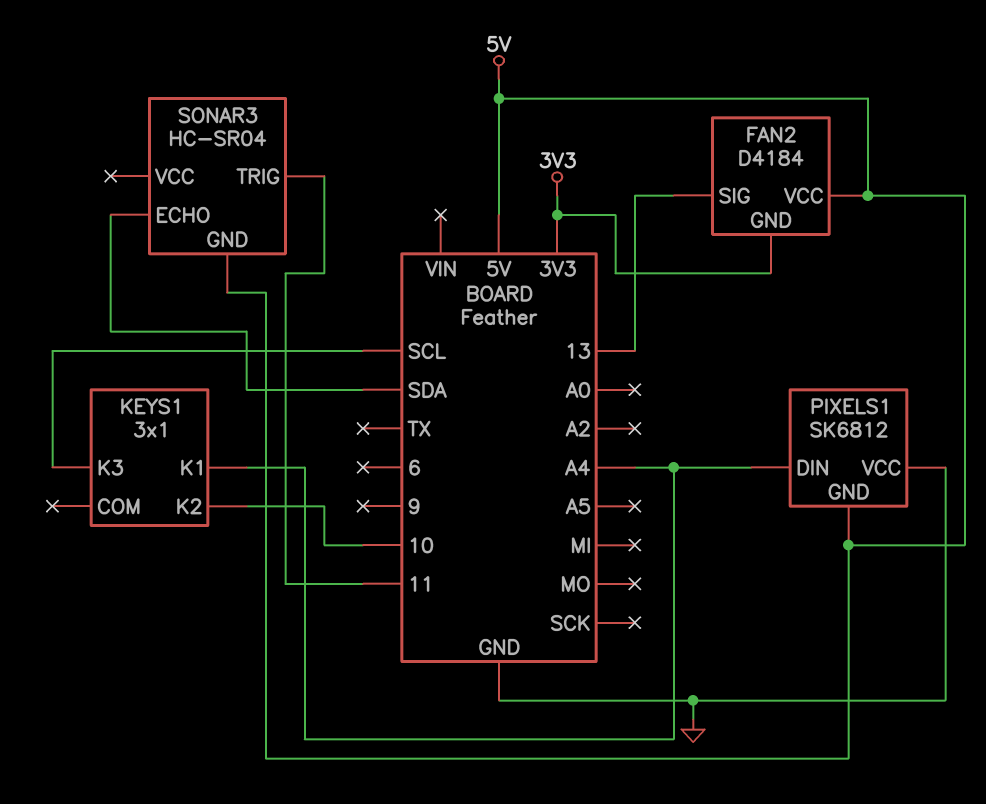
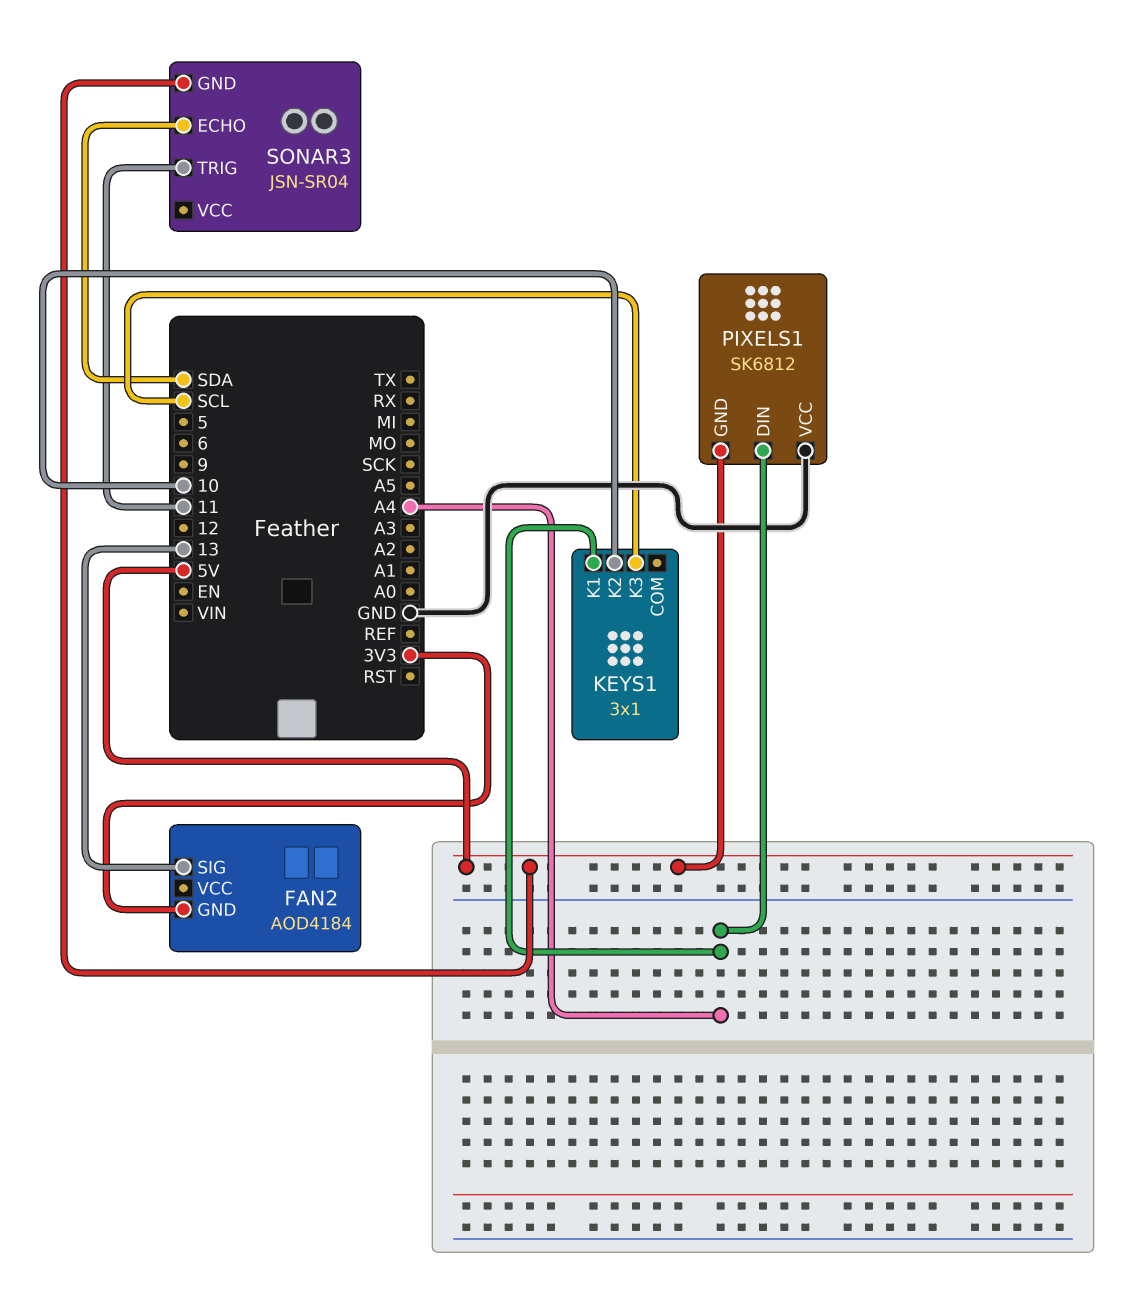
FAN2: D4184 -> AOD4184
FAN2 pin VCC: 5V -> none
SONAR3: HC-SR04 -> JSN-SR04

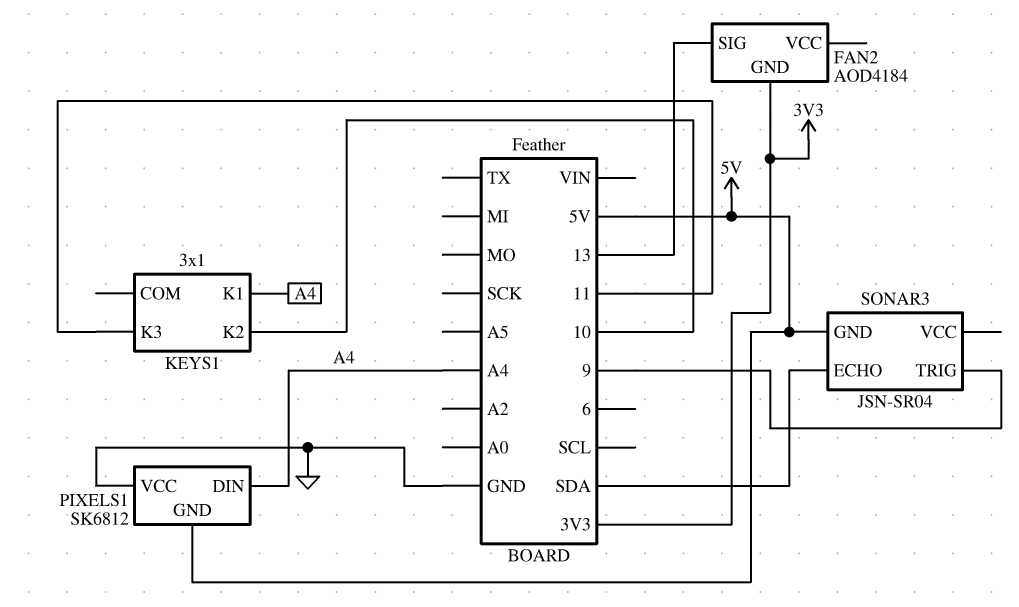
KEYS1 pin K3: SCL -> 11
SONAR3 pin TRIG: 11 -> 9

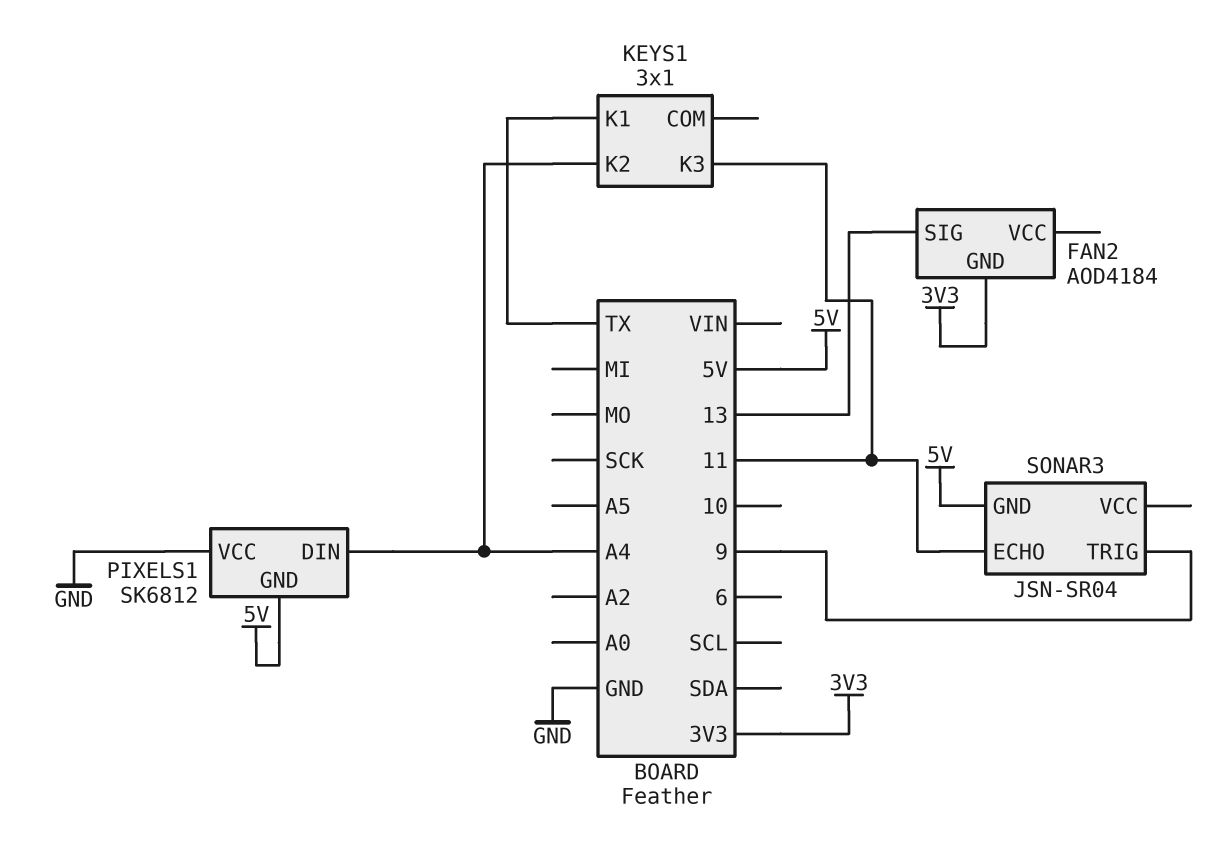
KEYS1 pin K1: A4 -> TX
KEYS1 pin K2: 10 -> A4
SONAR3 pin ECHO: SDA -> 11

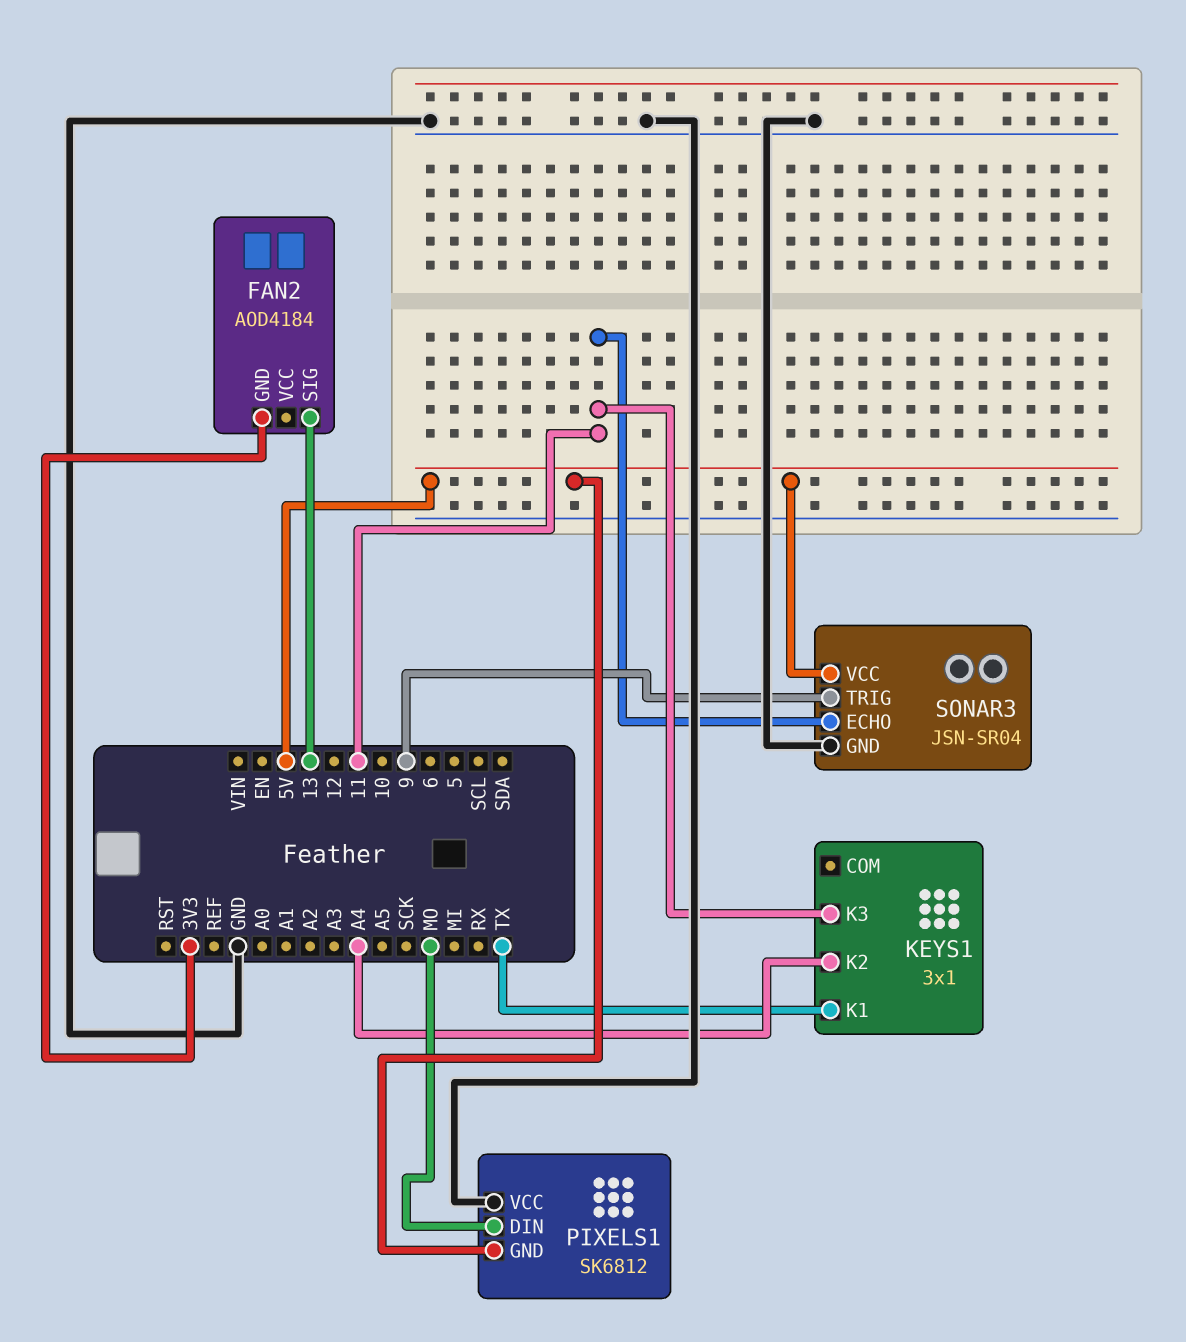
PIXELS1 pin DIN: A4 -> MO
SONAR3 pin GND: 5V -> GND
SONAR3 pin VCC: none -> 5V

